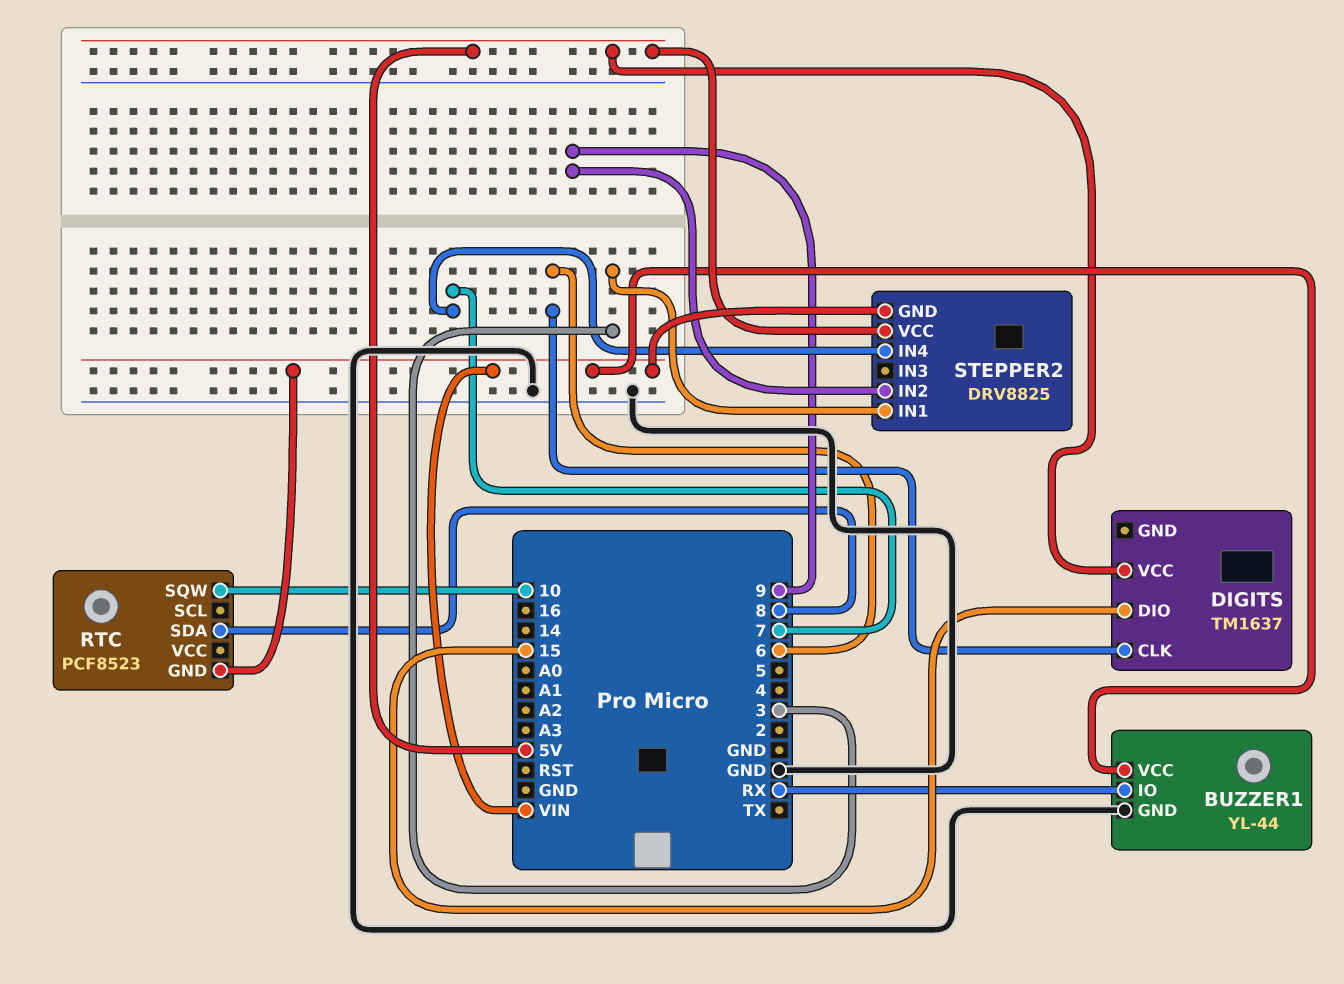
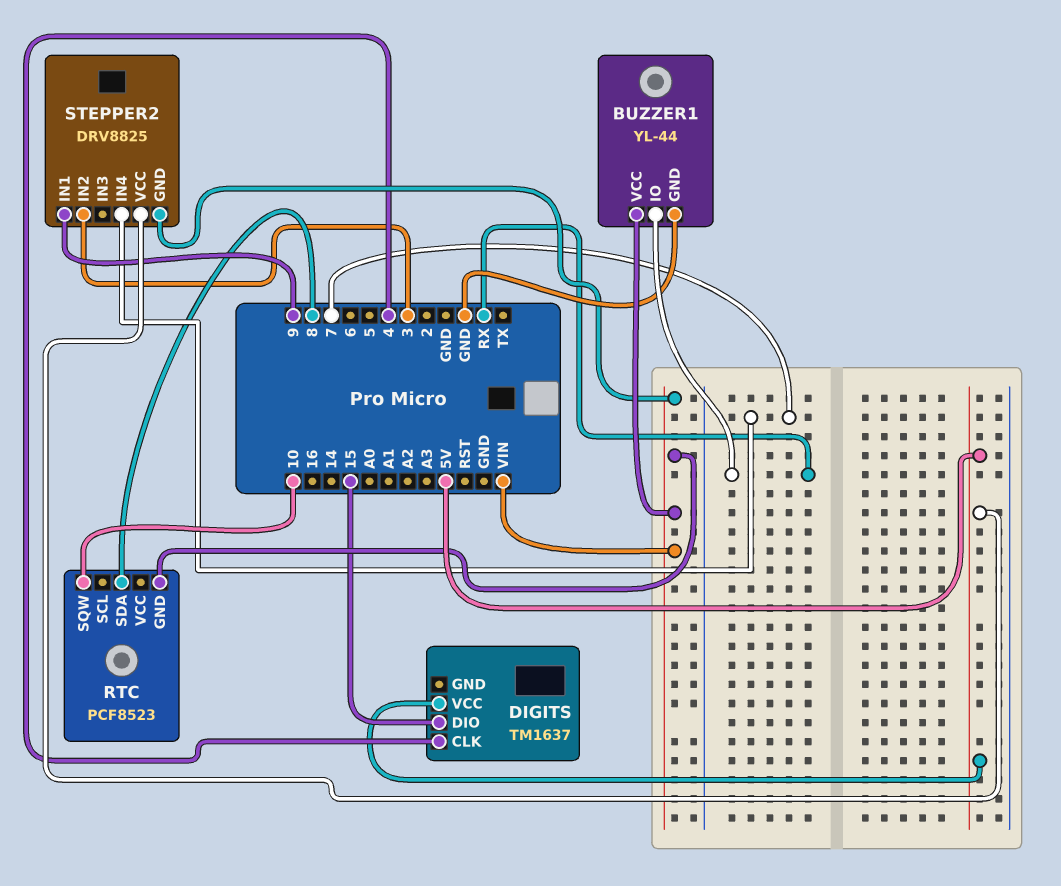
DIGITS pin CLK: 6 -> 4
STEPPER2 pin IN1: 3 -> 9
STEPPER2 pin IN2: 9 -> 3

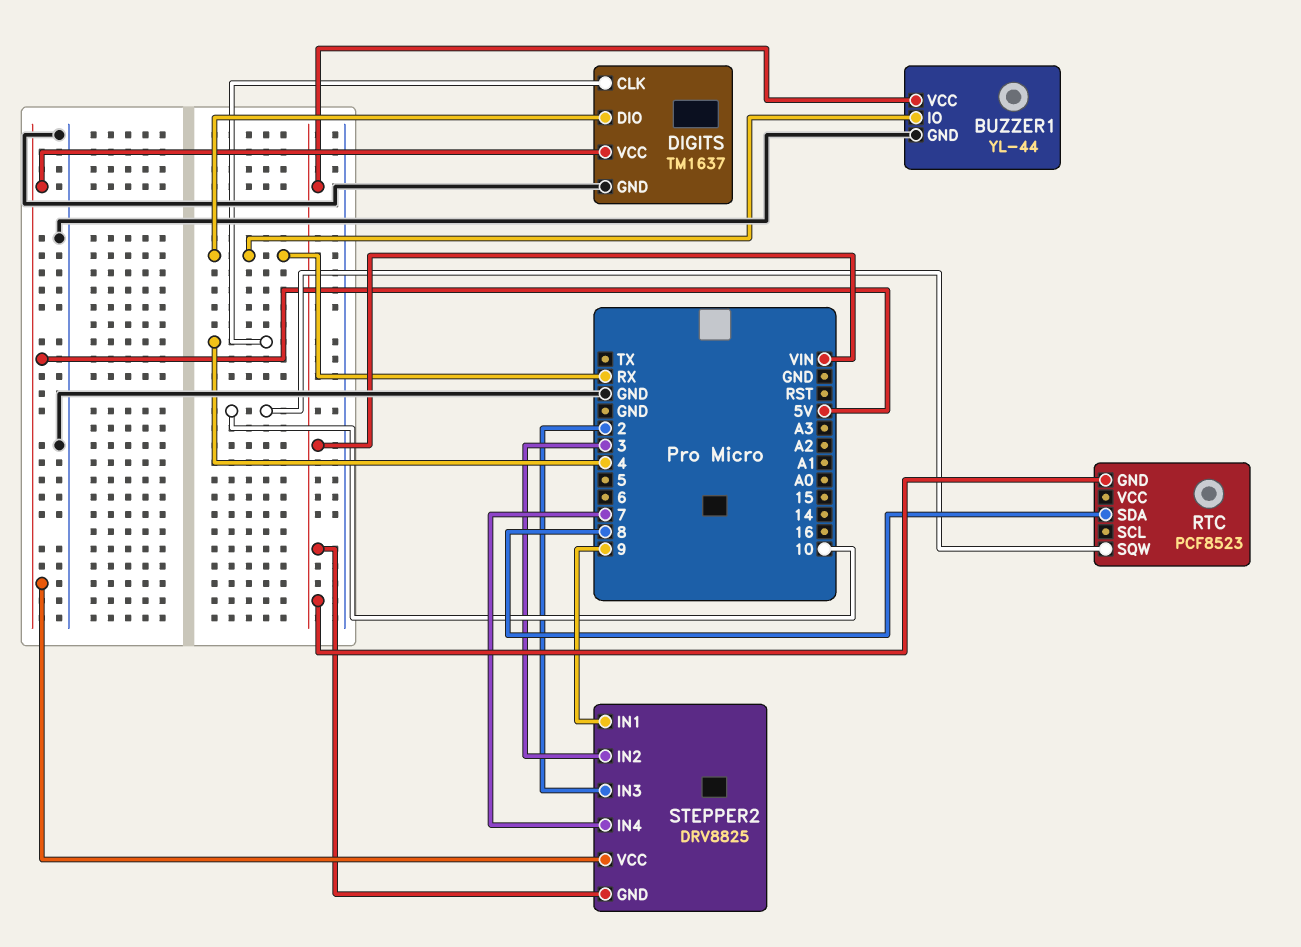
DIGITS pin DIO: 15 -> RX
DIGITS pin GND: none -> GND
STEPPER2 pin IN3: none -> 2

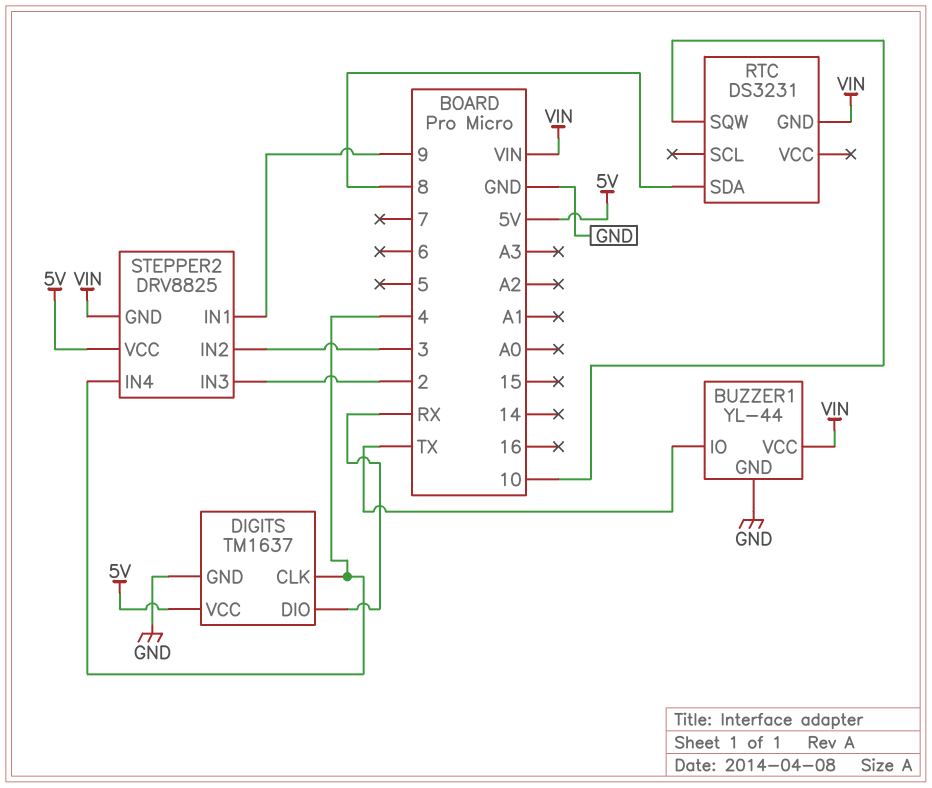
BUZZER1 pin IO: RX -> TX
RTC: PCF8523 -> DS3231
STEPPER2 pin IN4: 7 -> 4

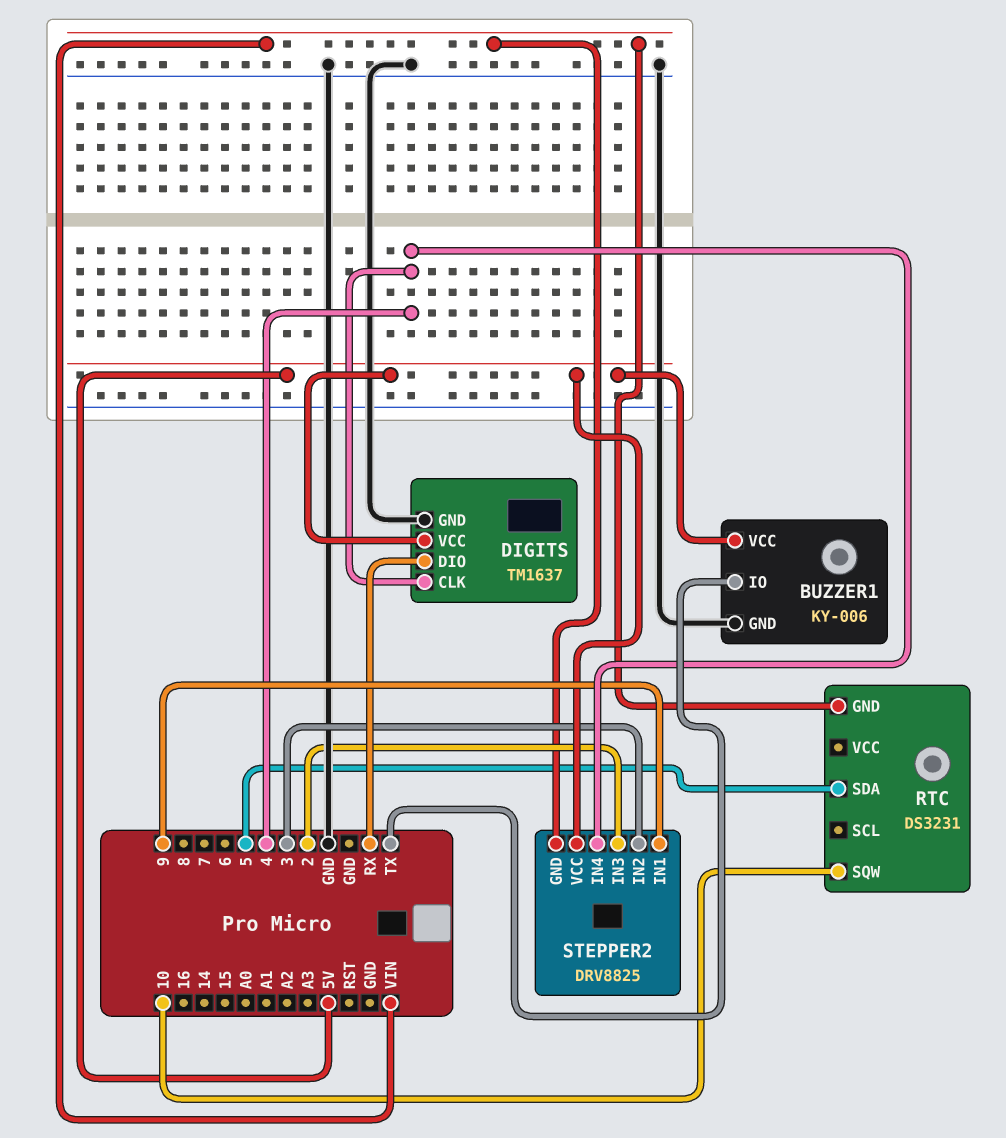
BUZZER1: YL-44 -> KY-006
BUZZER1 pin VCC: VIN -> 5V
RTC pin SDA: 8 -> 5

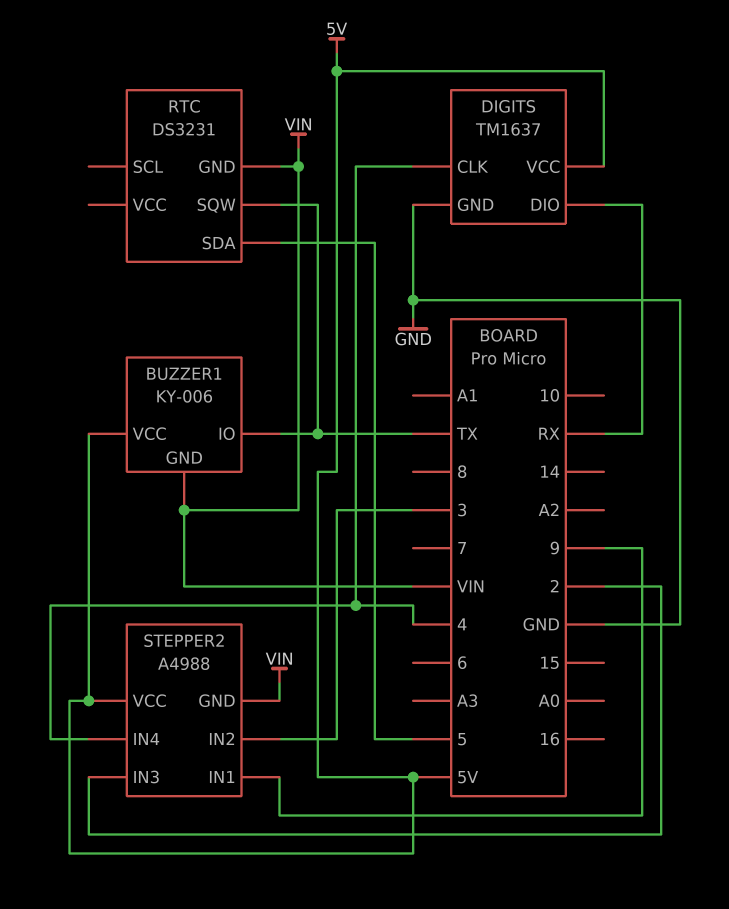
BUZZER1 pin GND: GND -> VIN
RTC pin SQW: 10 -> TX
STEPPER2: DRV8825 -> A4988

